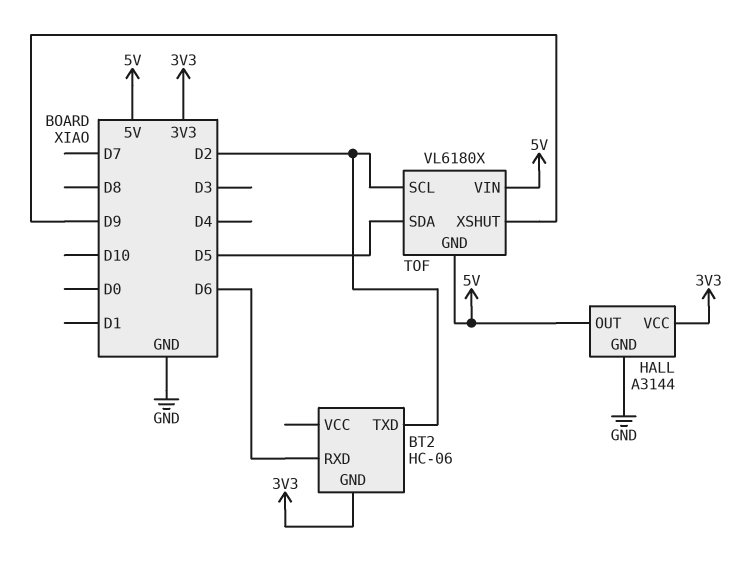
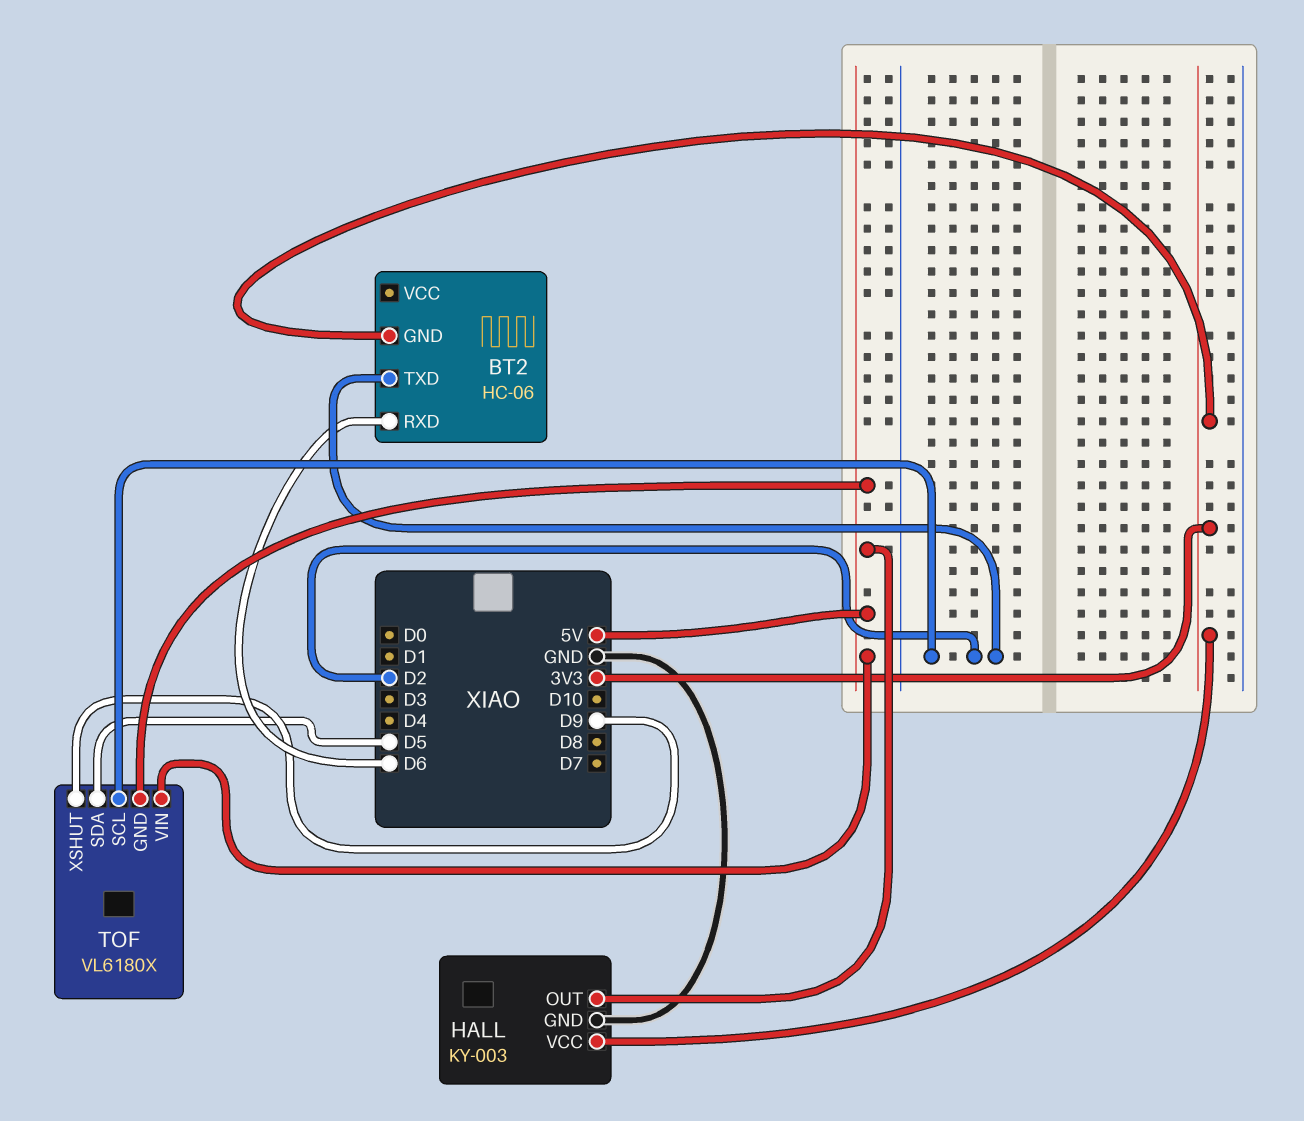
HALL: A3144 -> KY-003

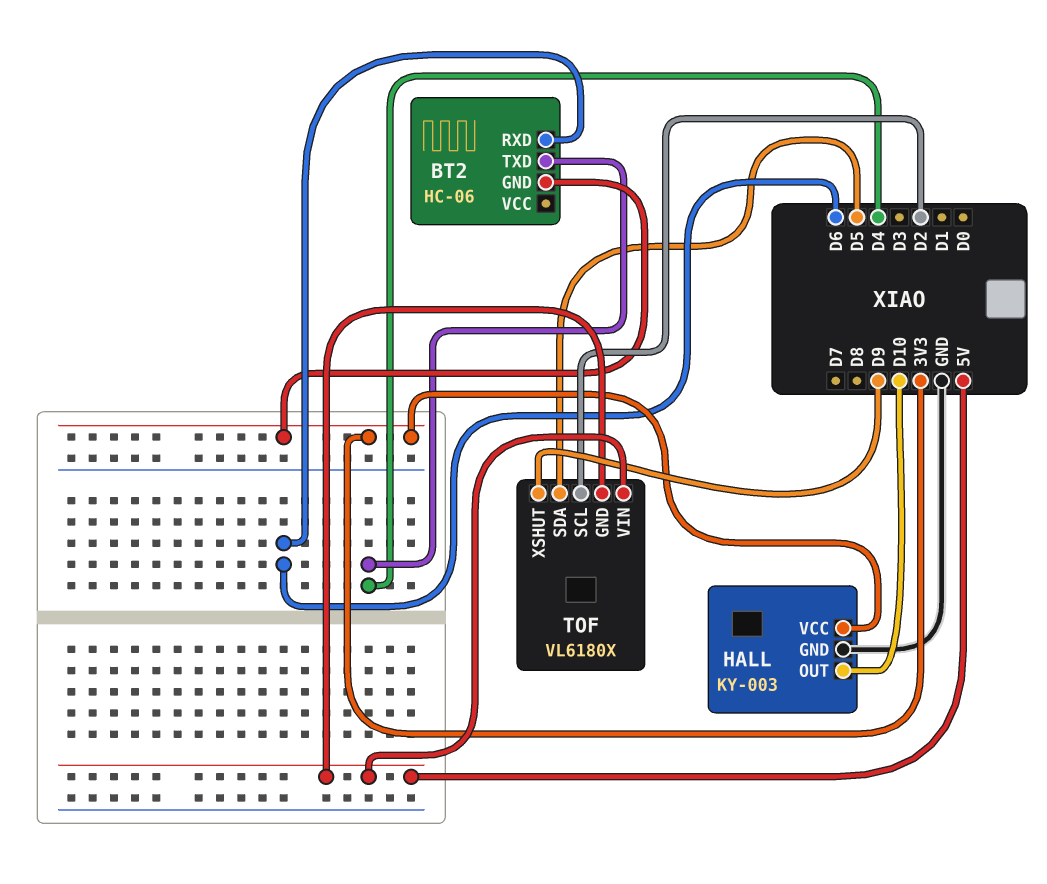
BT2 pin TXD: D2 -> D4
HALL pin OUT: 5V -> D10

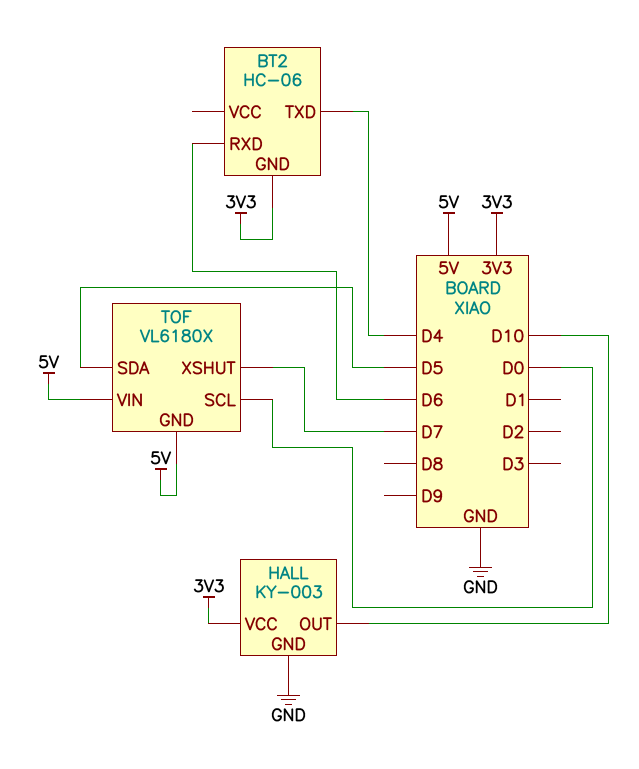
TOF pin SCL: D2 -> D0
TOF pin XSHUT: D9 -> D7

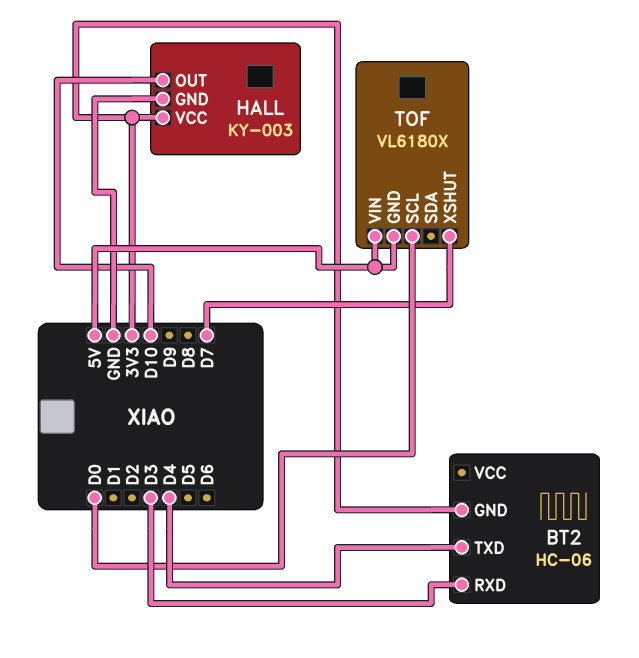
BT2 pin RXD: D6 -> D3
TOF pin SDA: D5 -> none

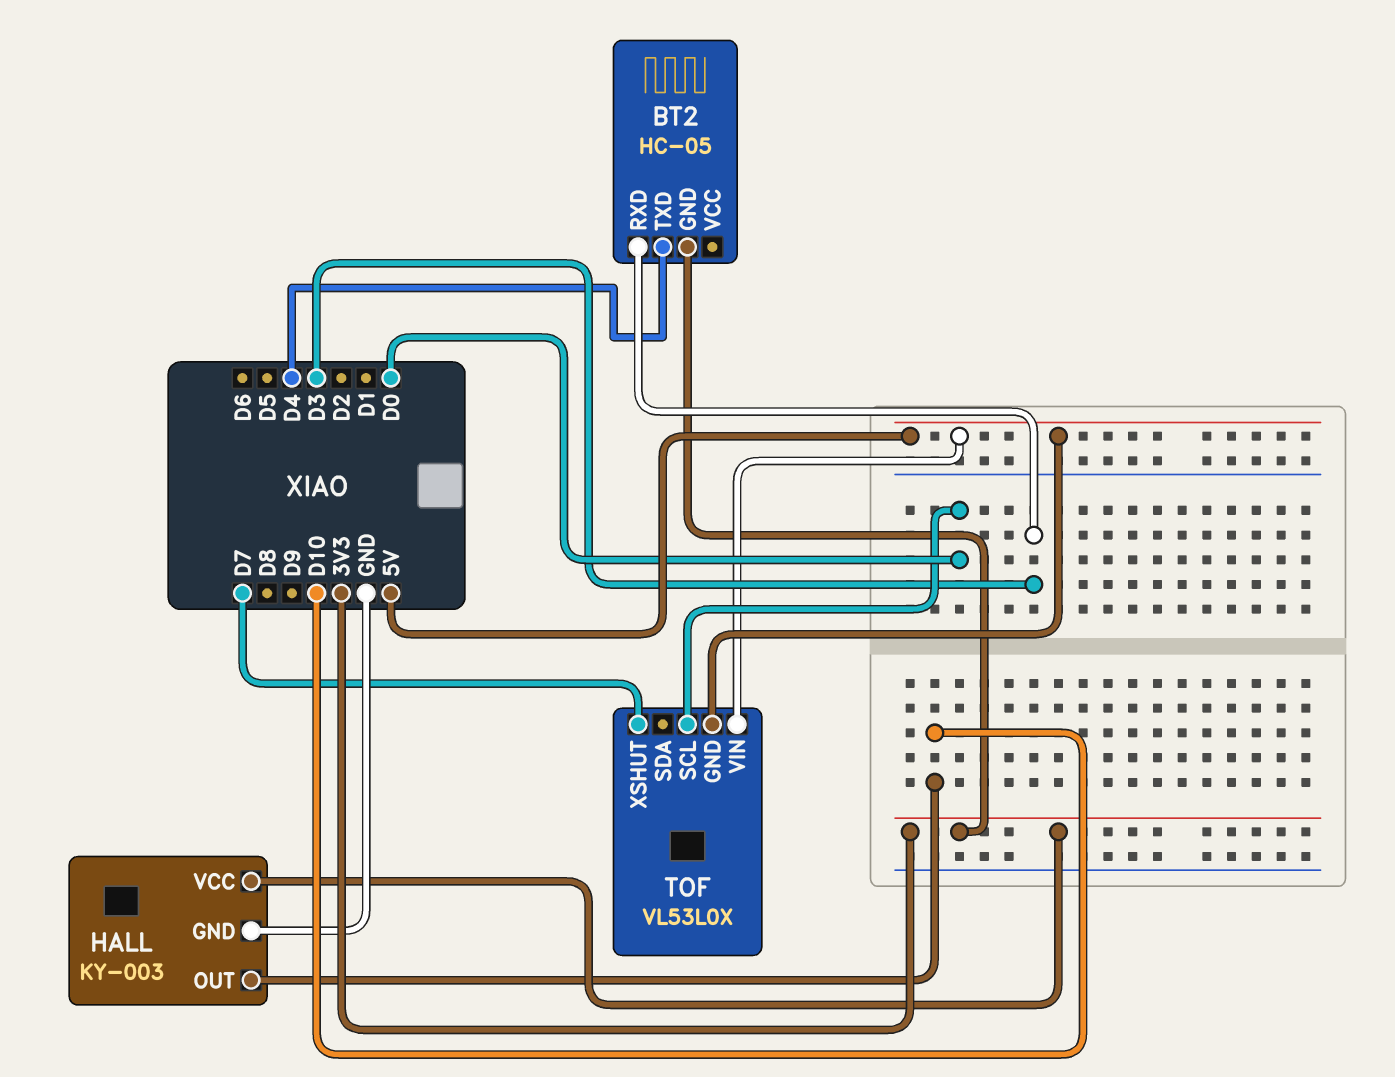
BT2: HC-06 -> HC-05
TOF: VL6180X -> VL53L0X

